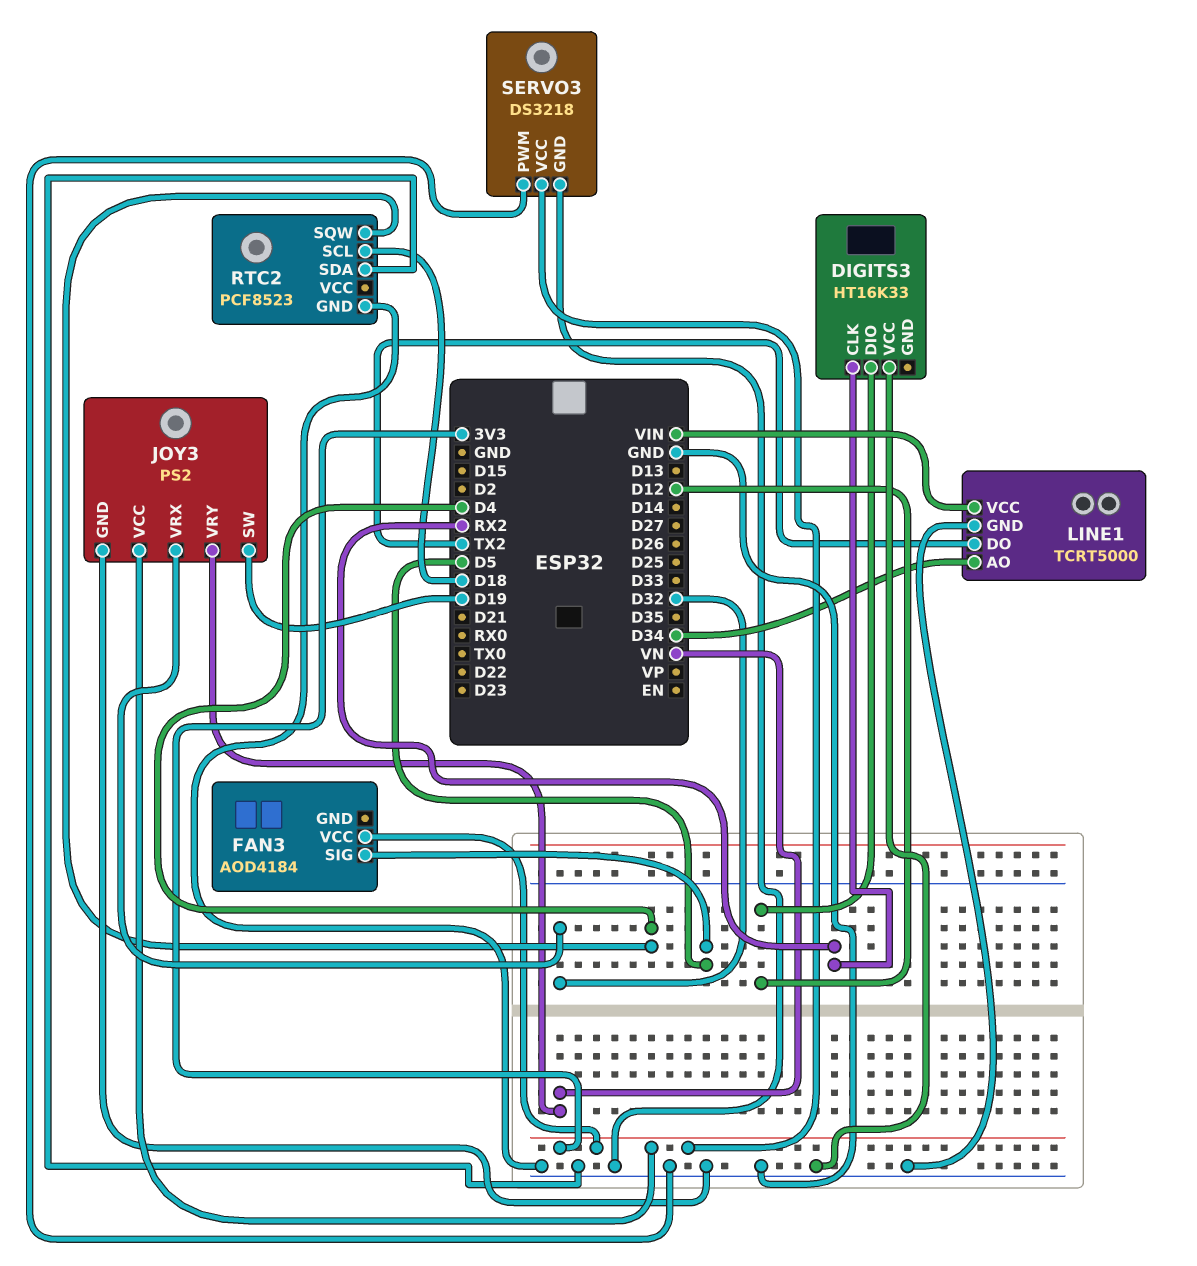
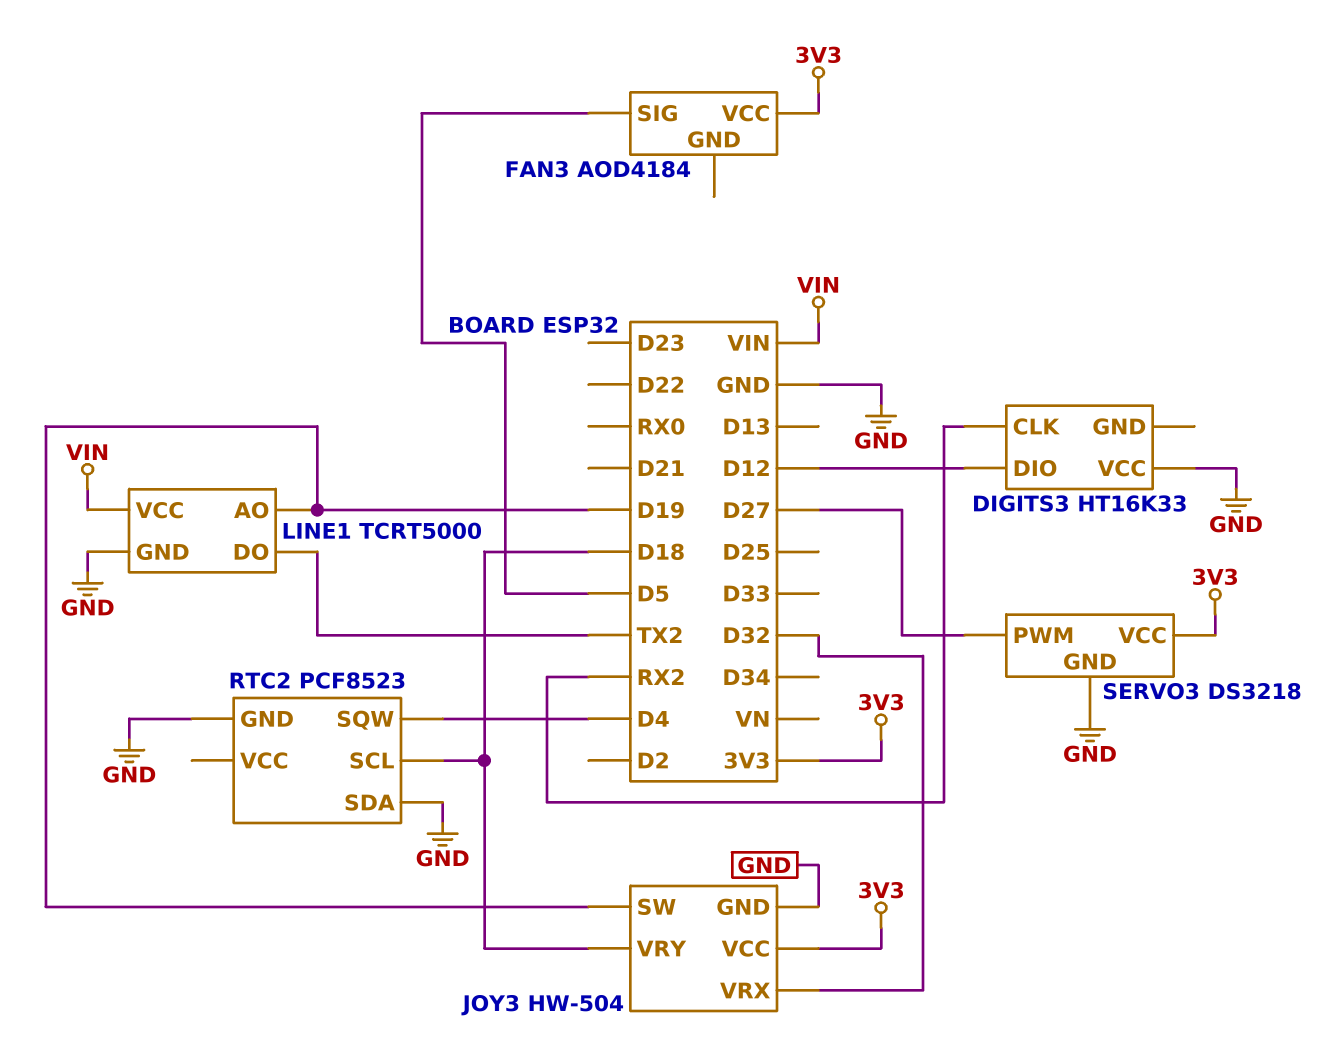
JOY3: PS2 -> HW-504
JOY3 pin VRY: VN -> D18
LINE1 pin AO: D34 -> D19
SERVO3 pin PWM: GND -> D27

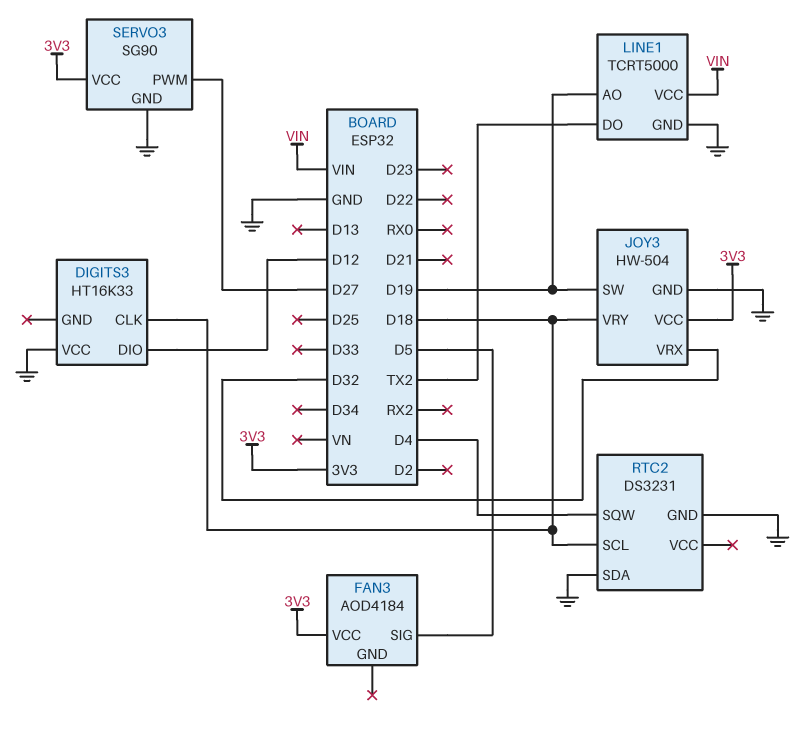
DIGITS3 pin CLK: RX2 -> D18
RTC2: PCF8523 -> DS3231
SERVO3: DS3218 -> SG90

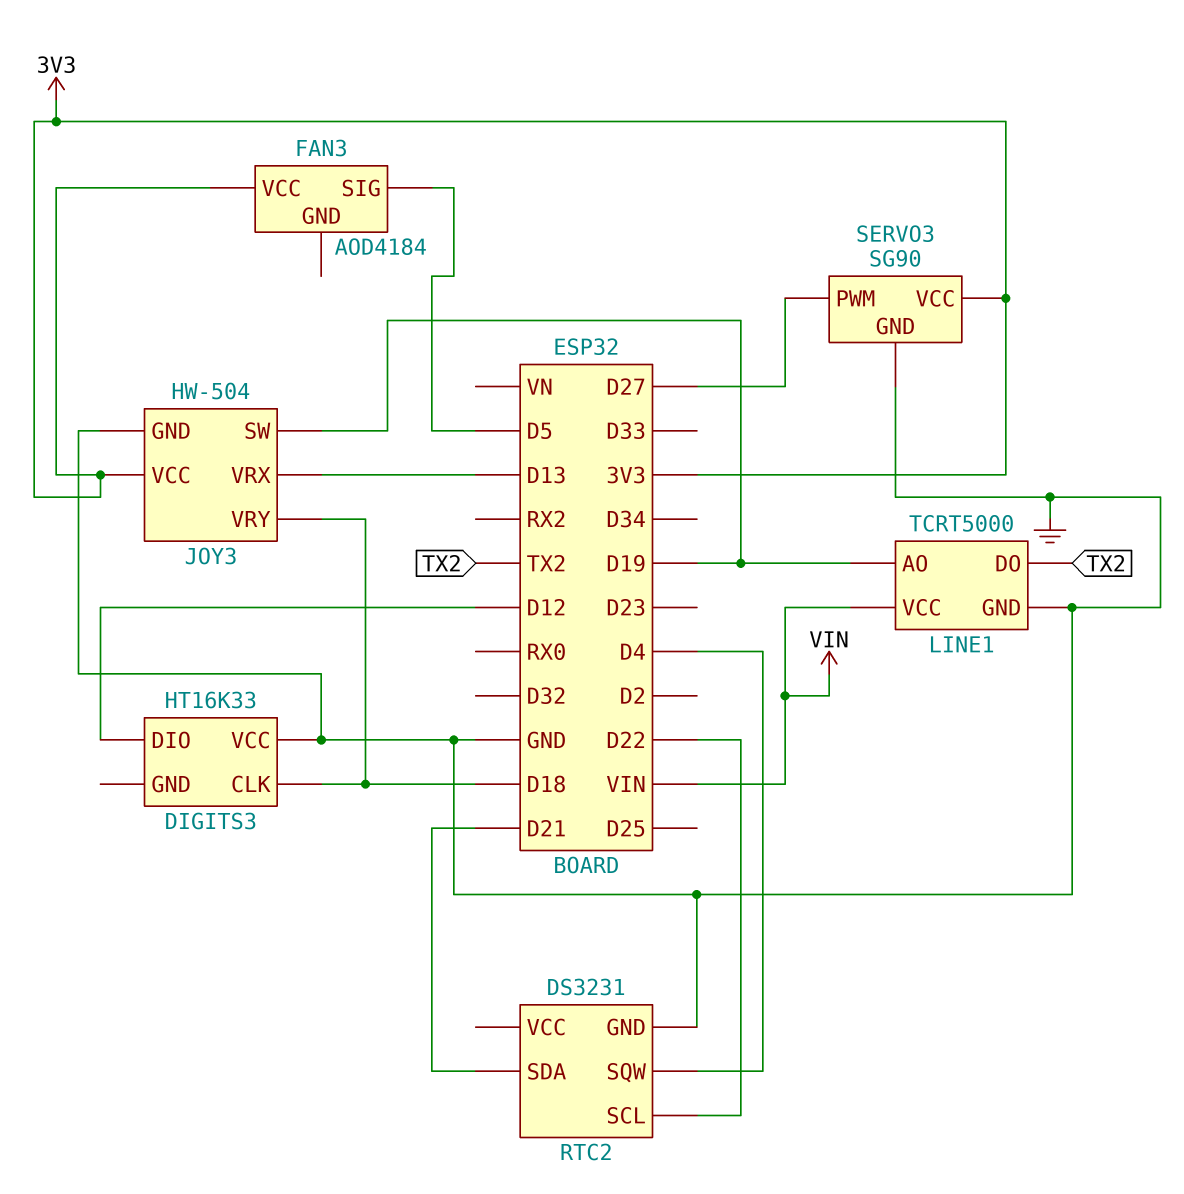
JOY3 pin VRX: D32 -> D13
RTC2 pin SCL: D18 -> D22
RTC2 pin SDA: GND -> D21

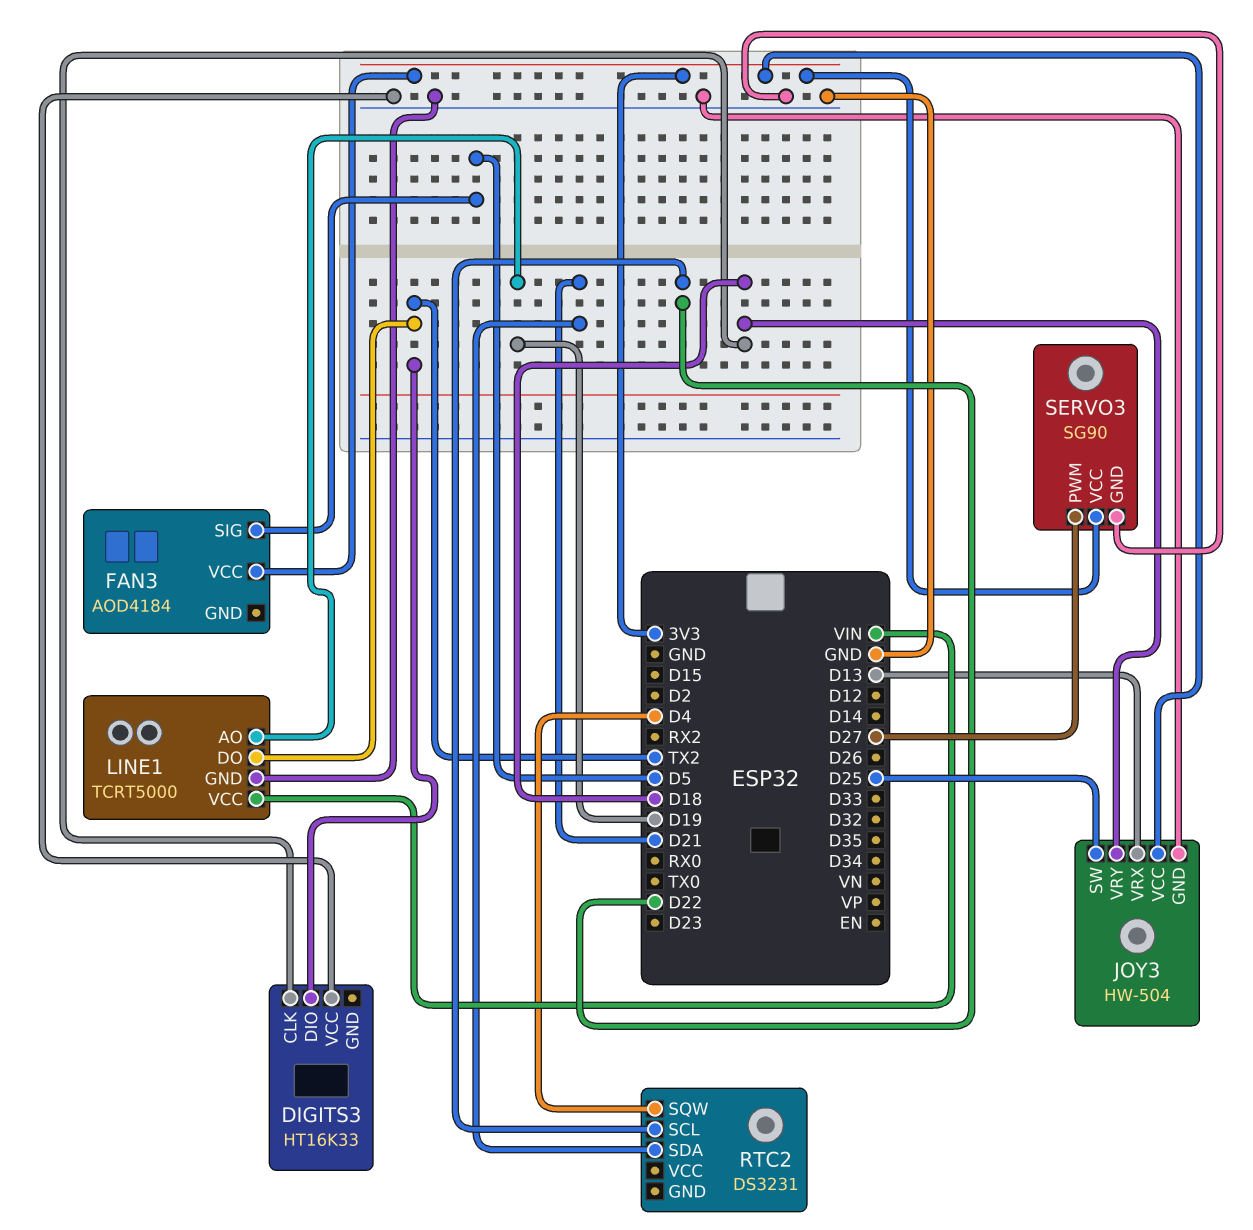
DIGITS3 pin DIO: D12 -> TX2
JOY3 pin SW: D19 -> D25
RTC2 pin GND: GND -> none

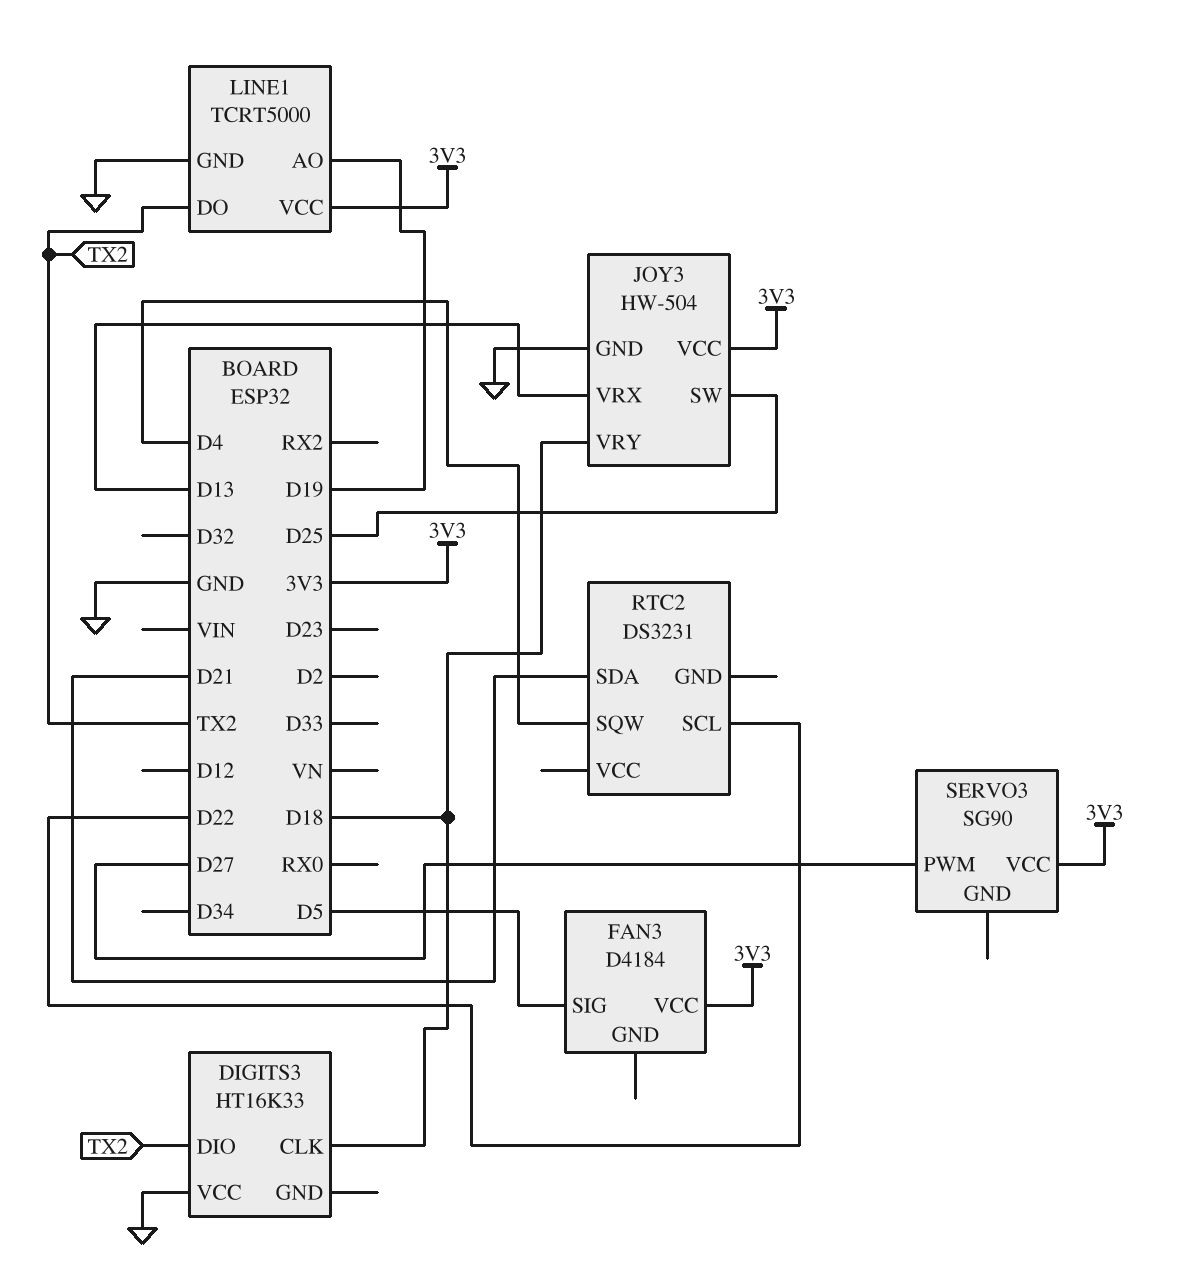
FAN3: AOD4184 -> D4184
LINE1 pin VCC: VIN -> 3V3
SERVO3 pin GND: GND -> none

